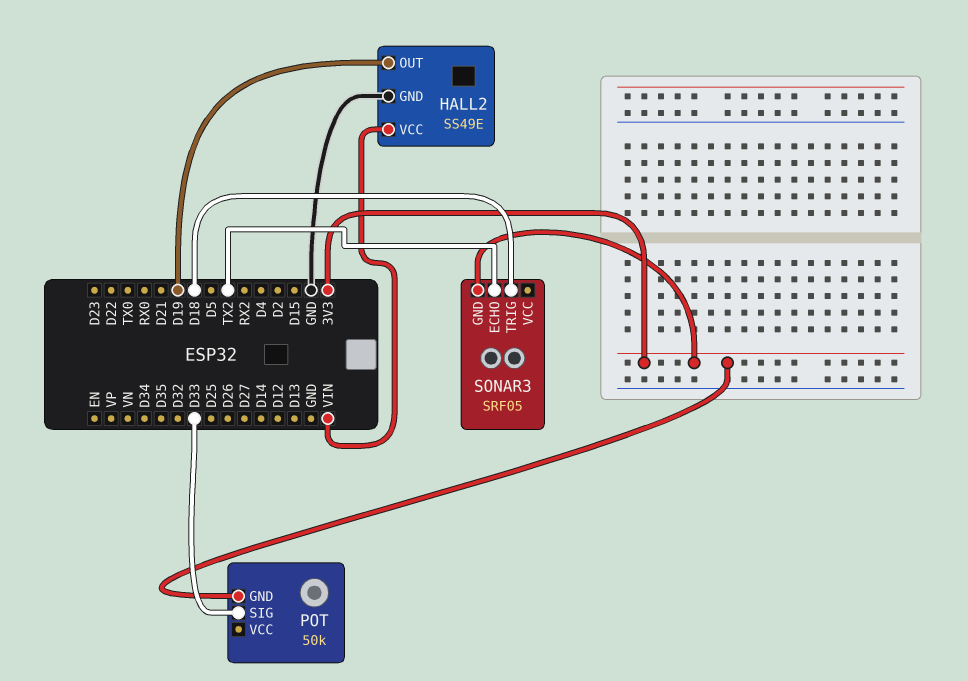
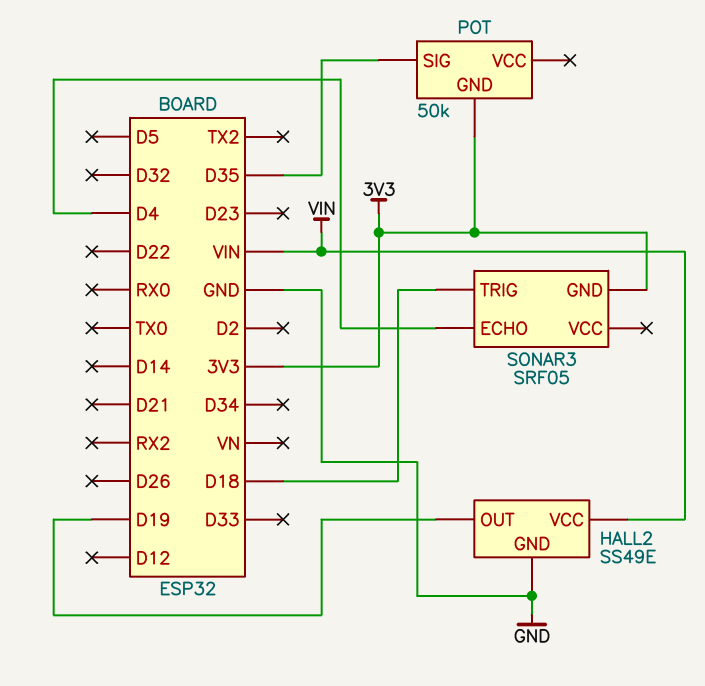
POT pin SIG: D33 -> D35
SONAR3 pin ECHO: TX2 -> D4

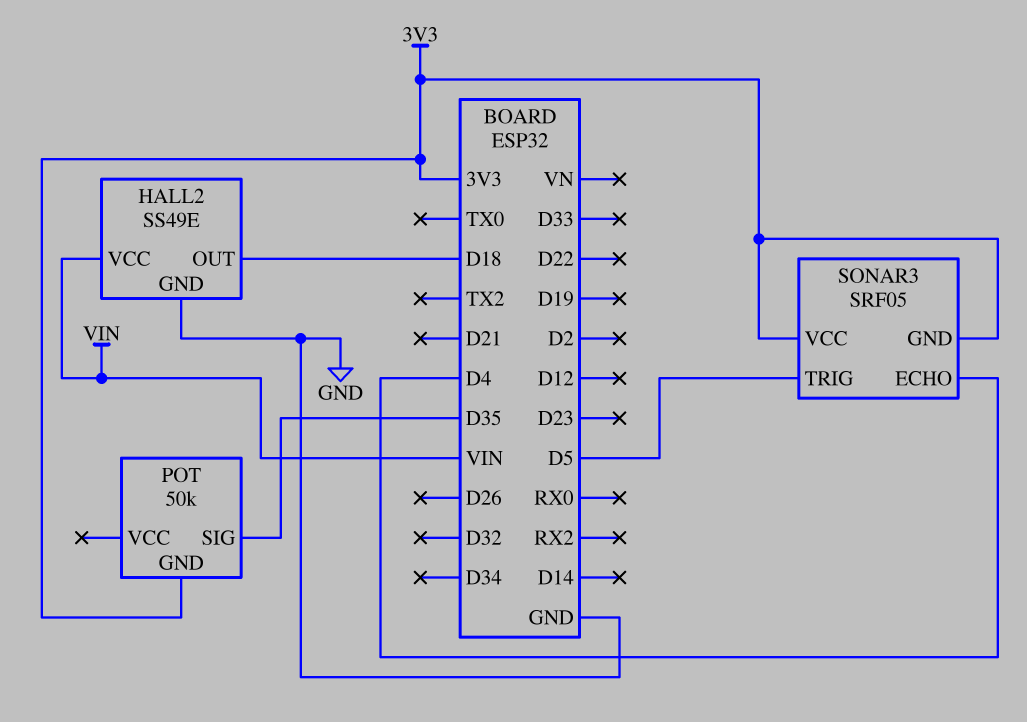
HALL2 pin OUT: D19 -> D18
SONAR3 pin TRIG: D18 -> D5
SONAR3 pin VCC: none -> 3V3

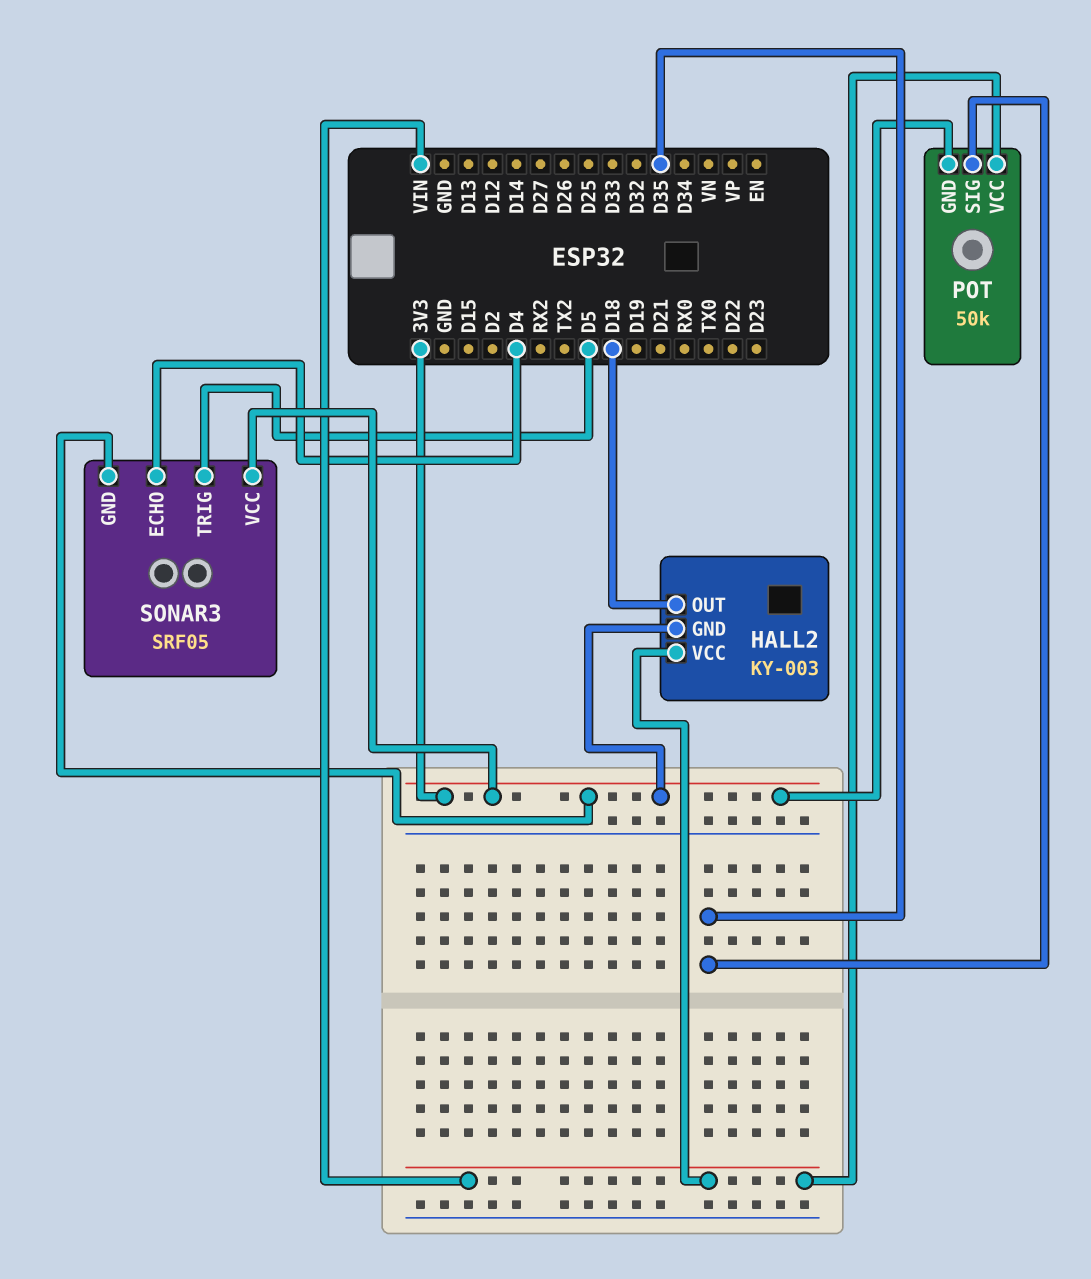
HALL2: SS49E -> KY-003
HALL2 pin GND: GND -> 3V3
POT pin VCC: none -> VIN

